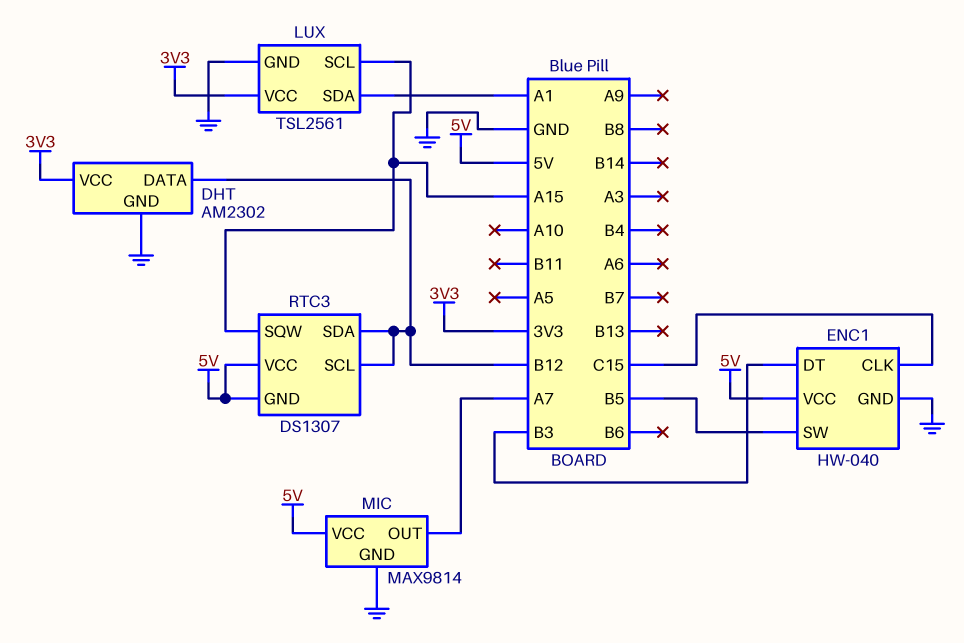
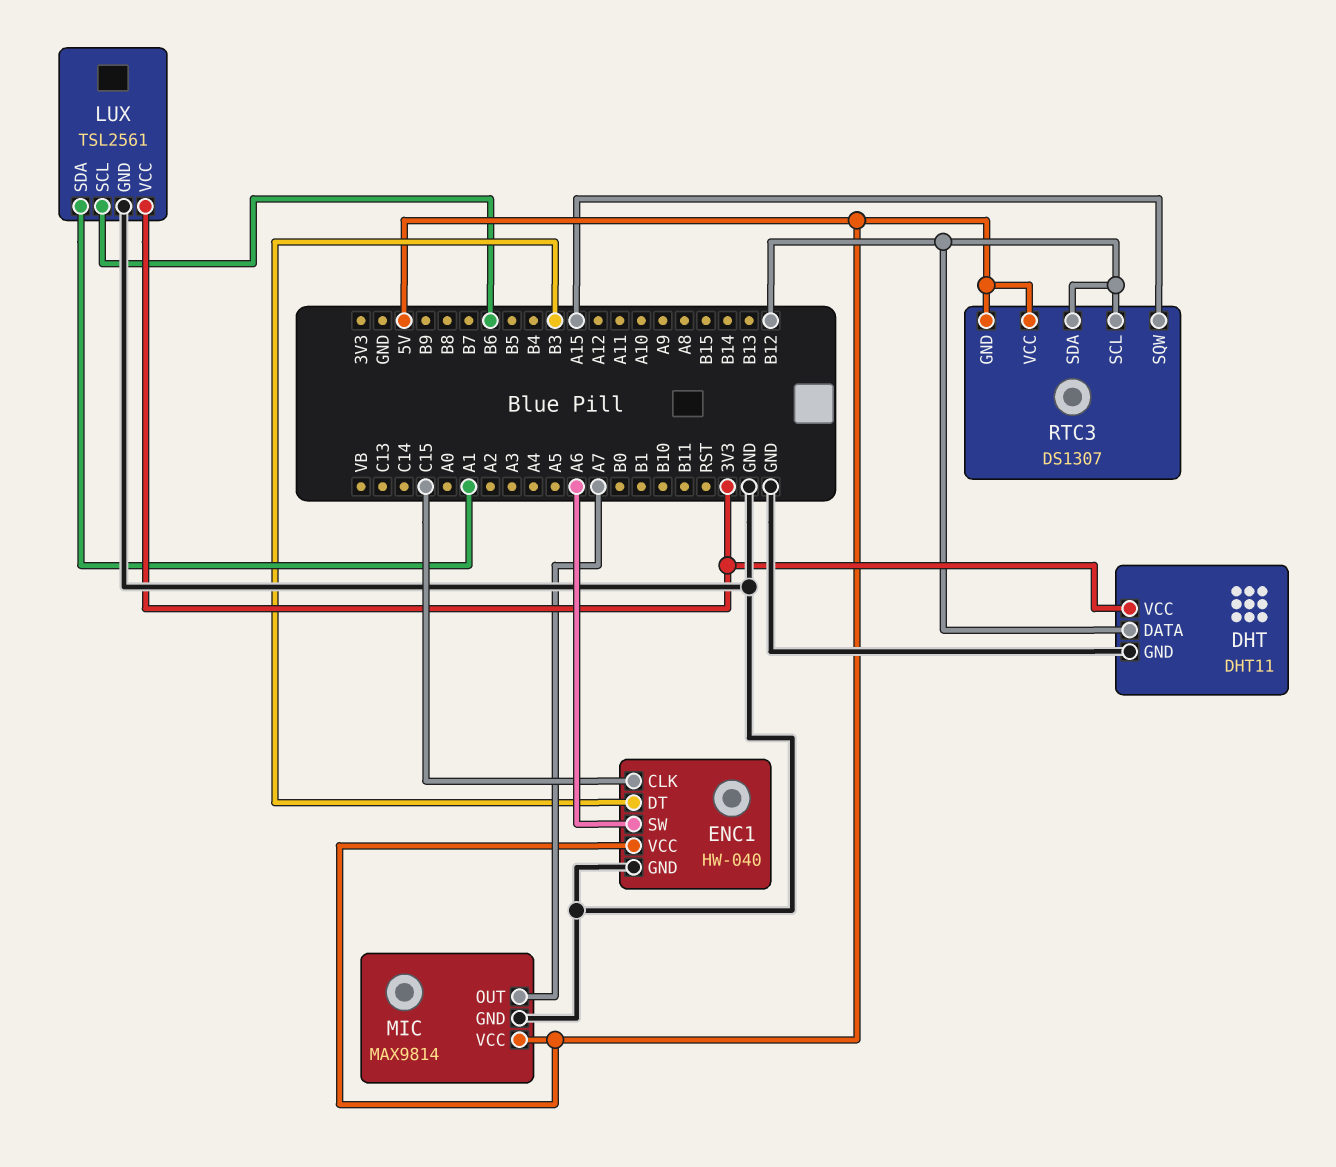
DHT: AM2302 -> DHT11
ENC1 pin SW: B5 -> A6
LUX pin SCL: A15 -> B6

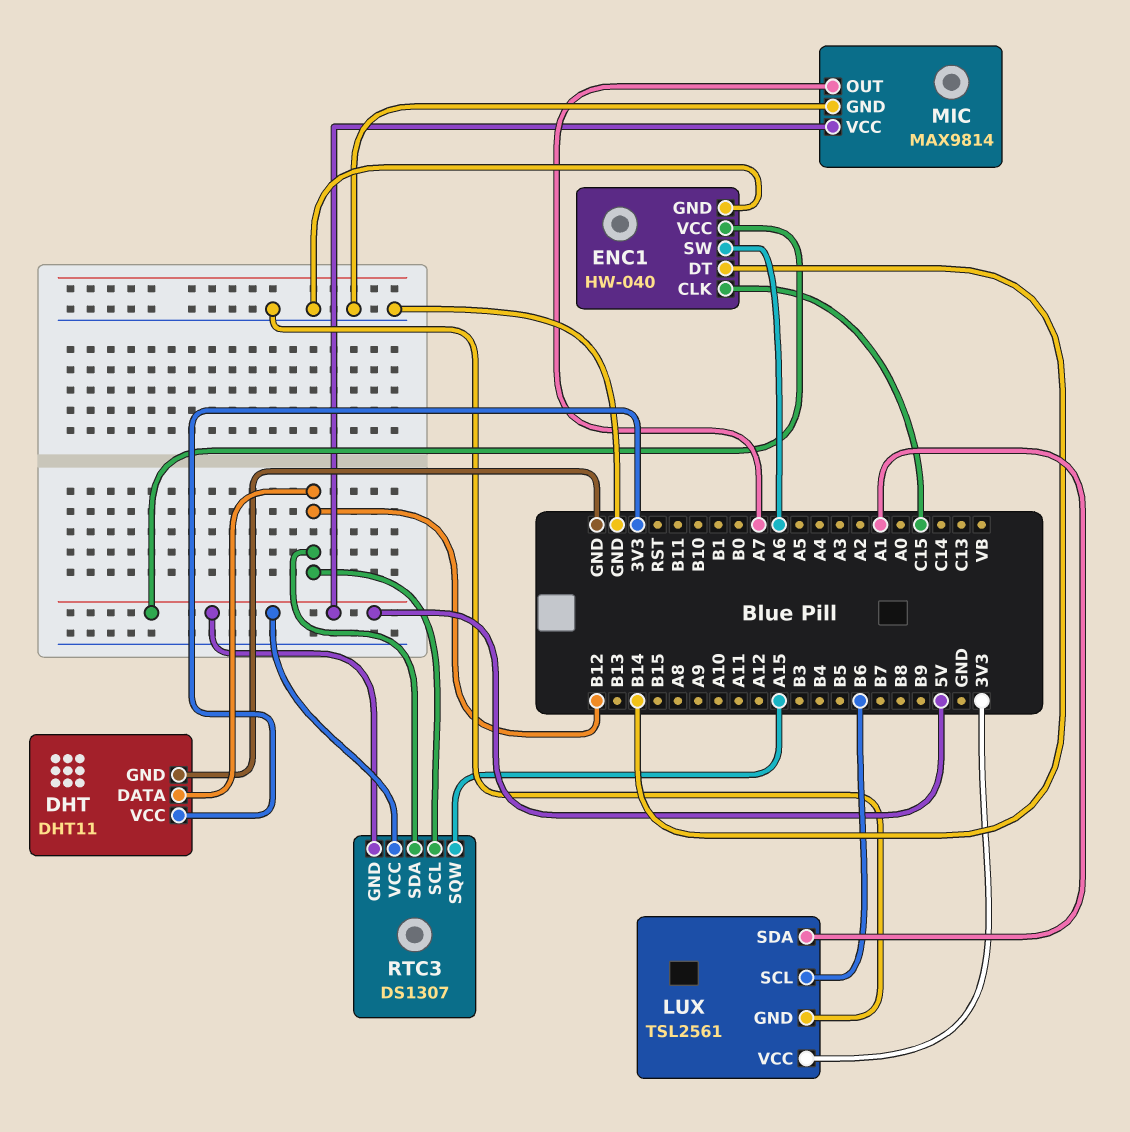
ENC1 pin DT: B3 -> B14

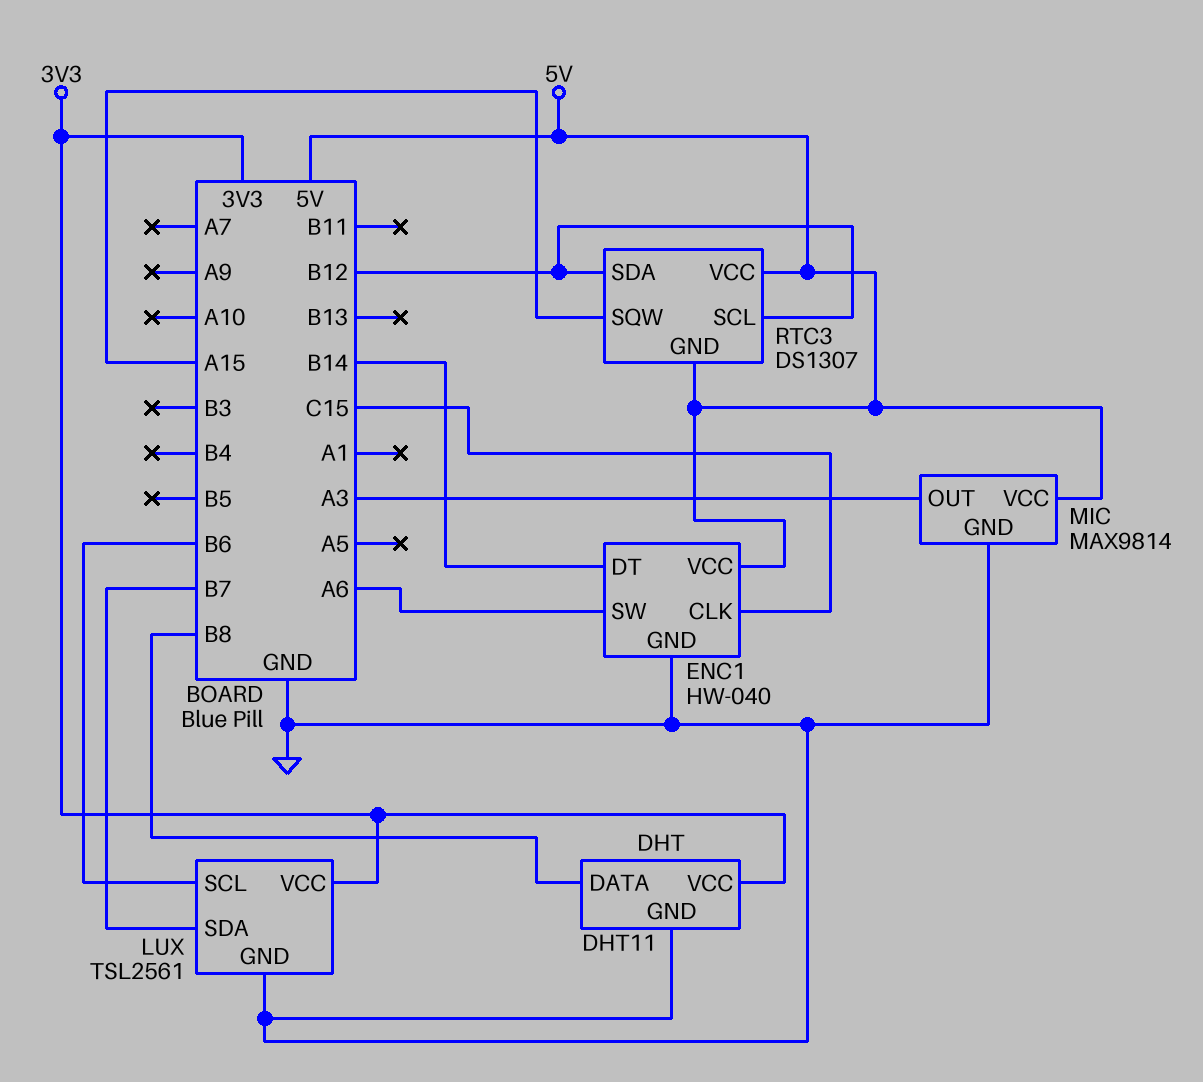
DHT pin DATA: B12 -> B8
LUX pin SDA: A1 -> B7
MIC pin OUT: A7 -> A3

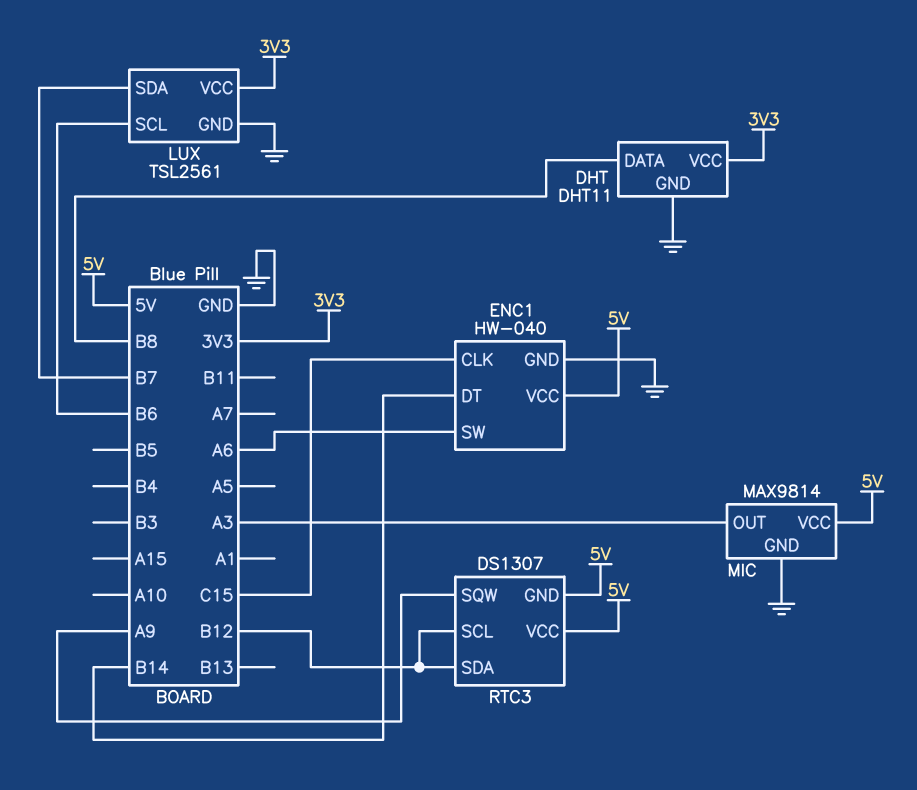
RTC3 pin SQW: A15 -> A9

